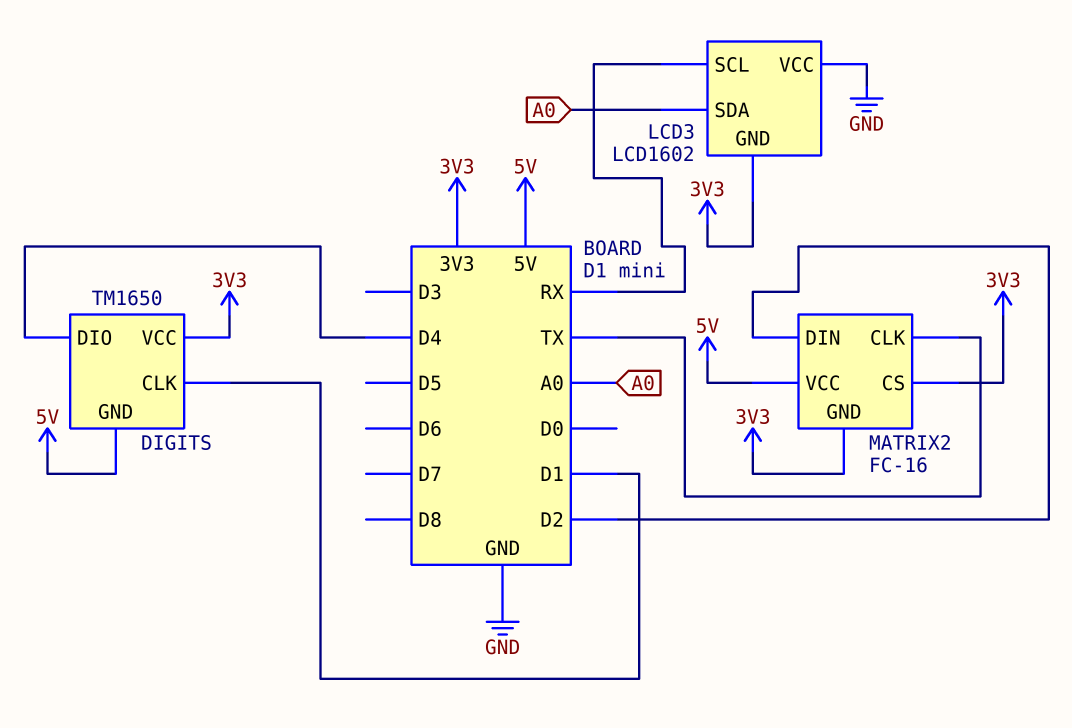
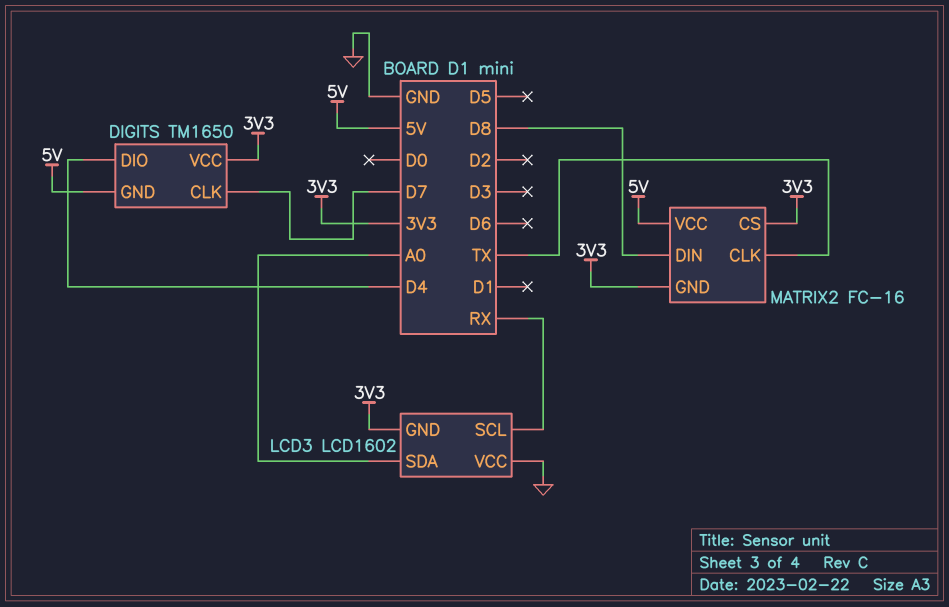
DIGITS pin CLK: D1 -> D7
MATRIX2 pin DIN: D2 -> D8

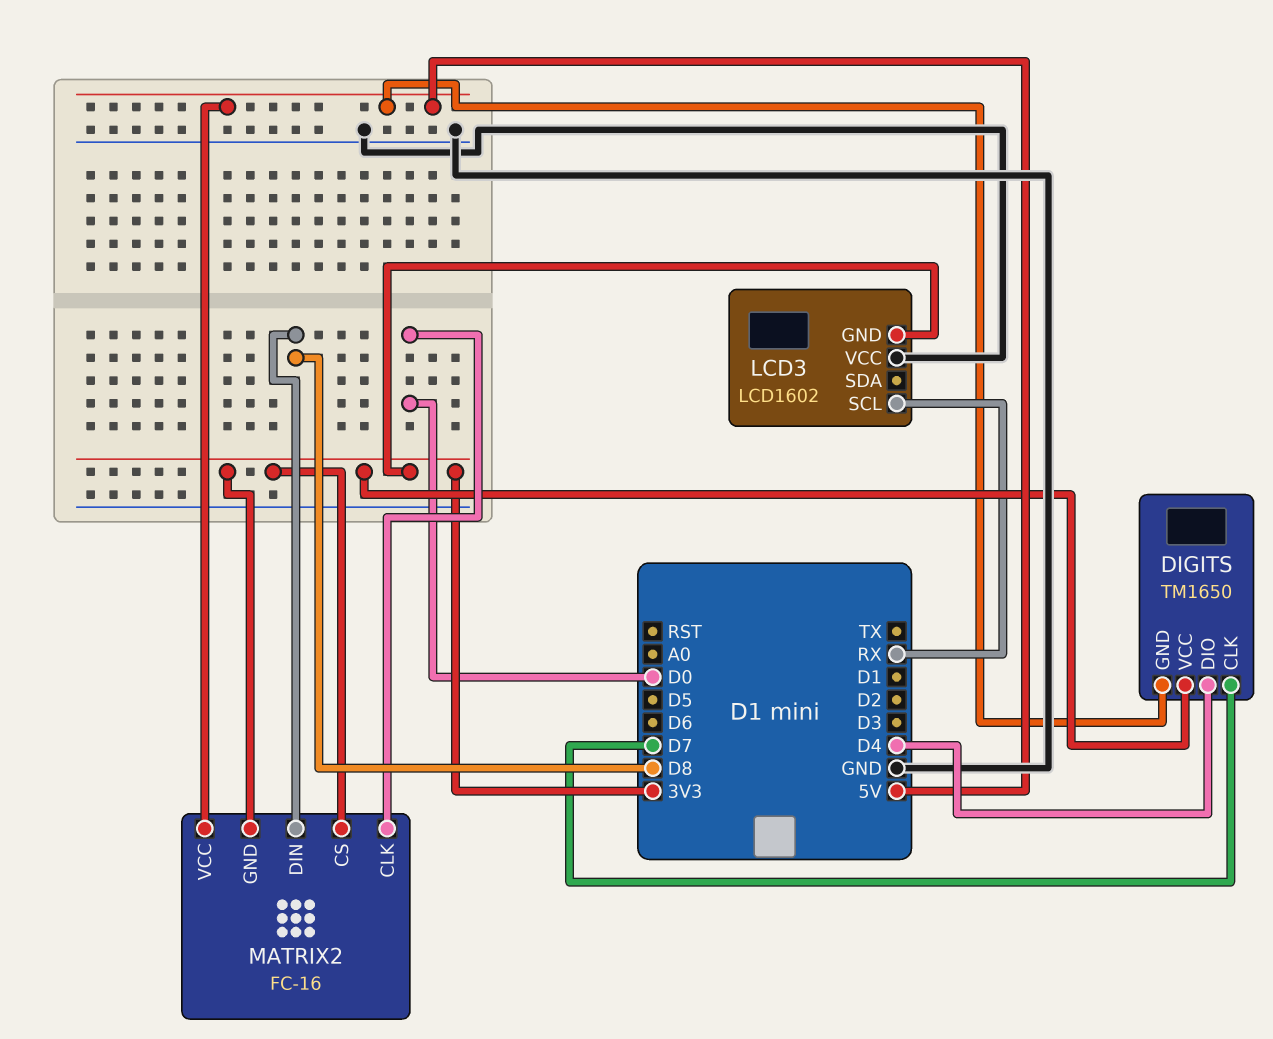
LCD3 pin SDA: A0 -> none
MATRIX2 pin CLK: TX -> D0

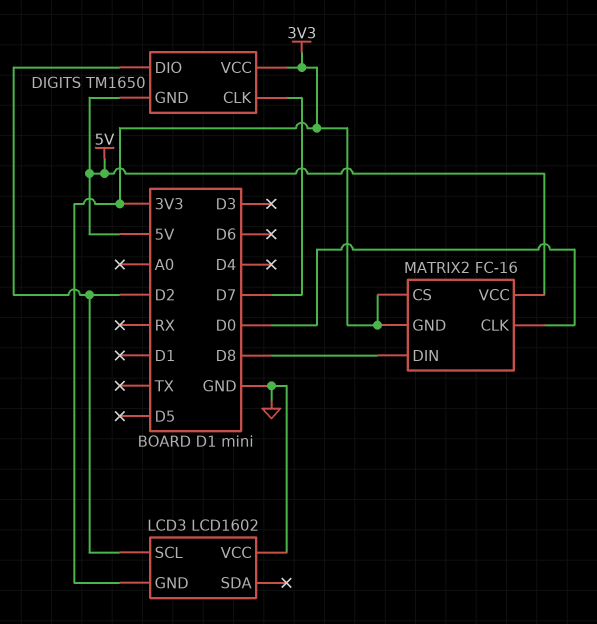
DIGITS pin DIO: D4 -> D2
LCD3 pin SCL: RX -> D2

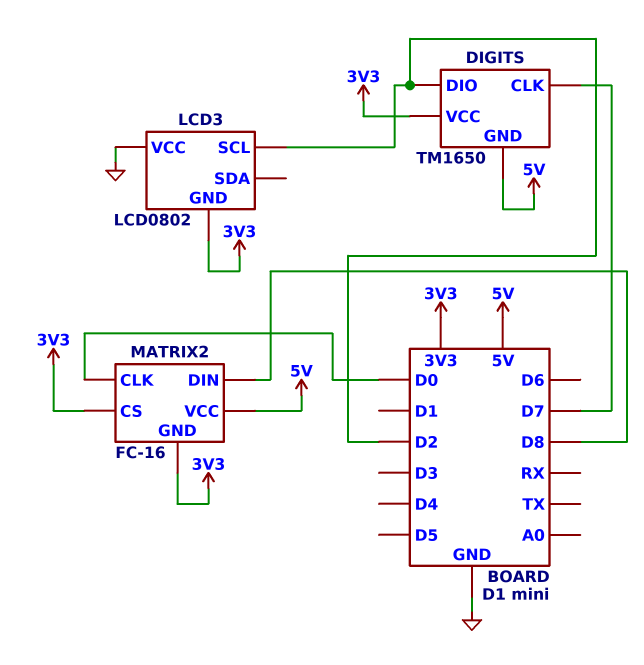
LCD3: LCD1602 -> LCD0802

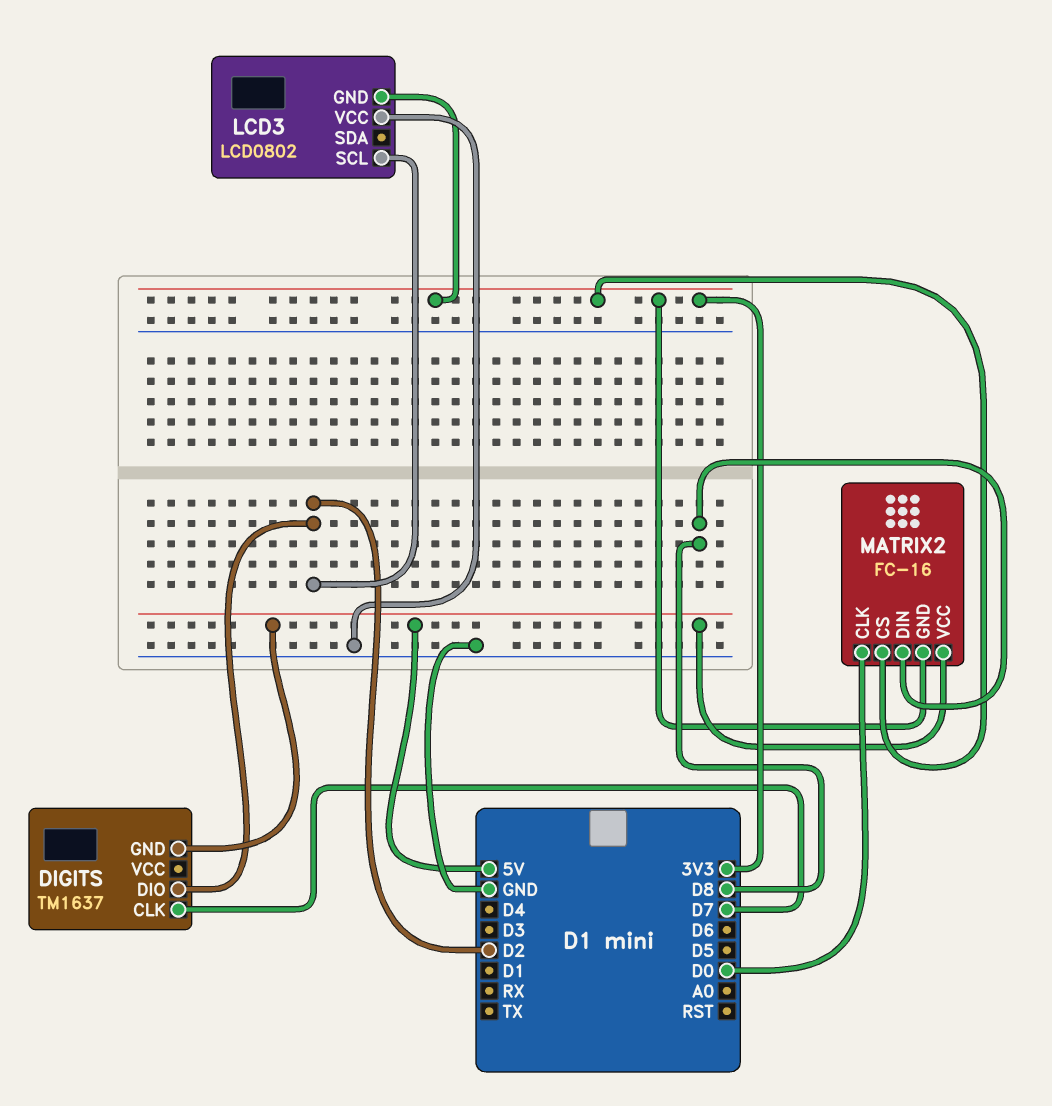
DIGITS: TM1650 -> TM1637
DIGITS pin VCC: 3V3 -> none

